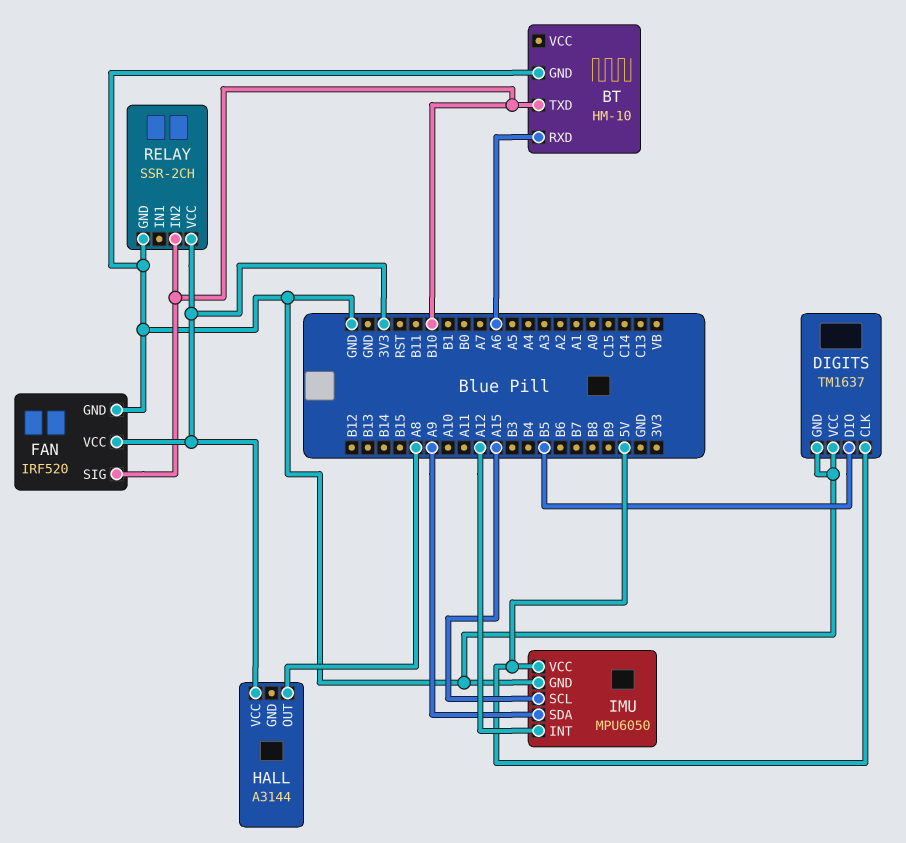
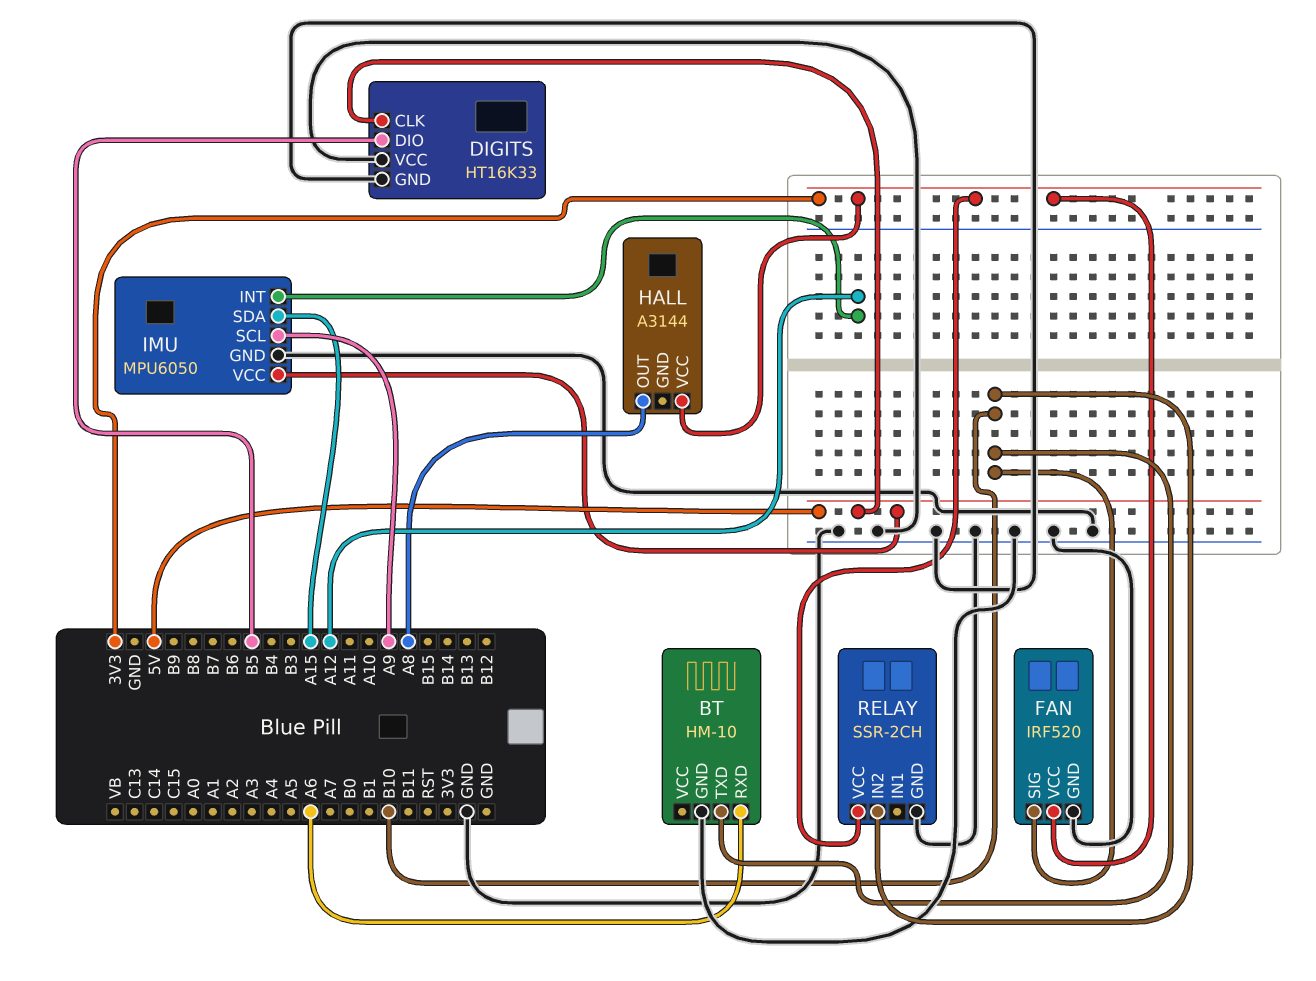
DIGITS: TM1637 -> HT16K33
IMU pin SCL: A15 -> A9
IMU pin SDA: A9 -> A15

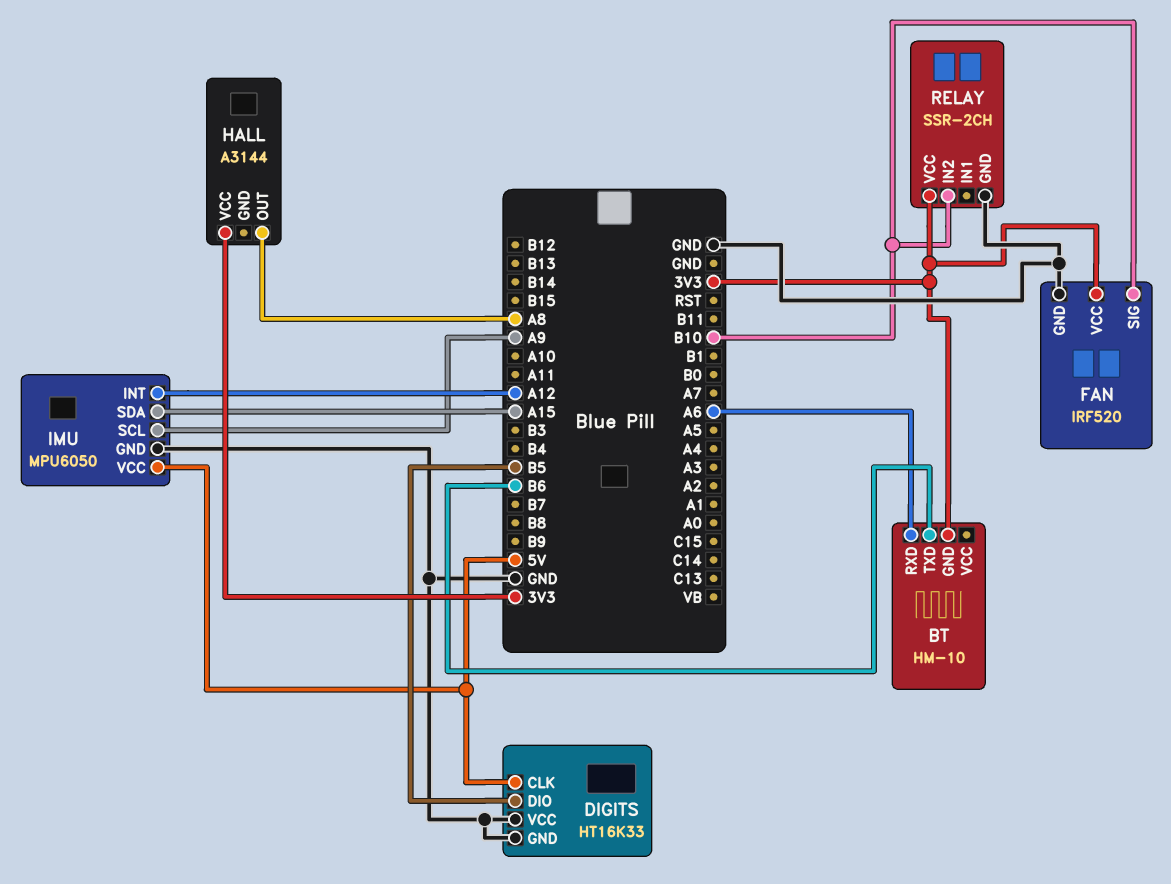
BT pin GND: GND -> 3V3
BT pin TXD: B10 -> B6

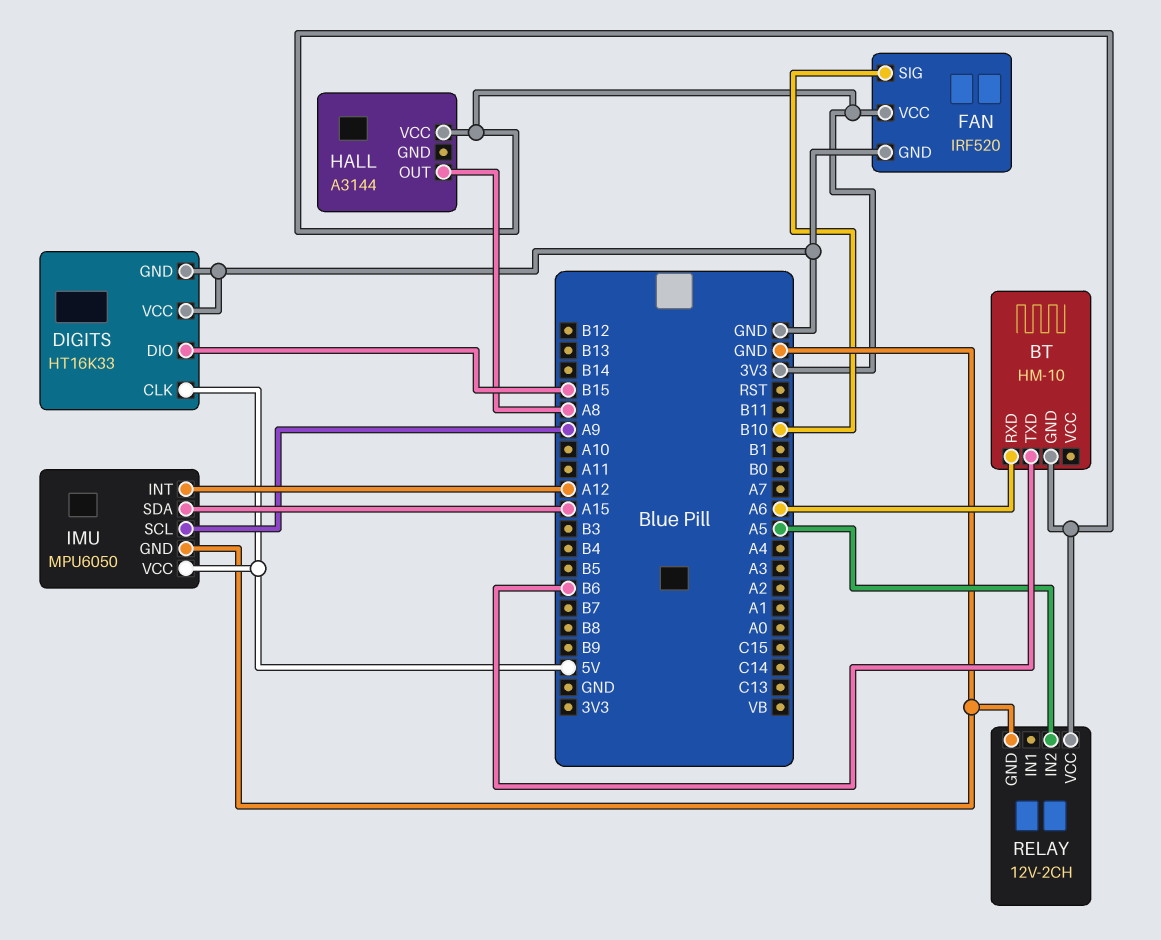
DIGITS pin DIO: B5 -> B15
RELAY: SSR-2CH -> 12V-2CH
RELAY pin IN2: B10 -> A5

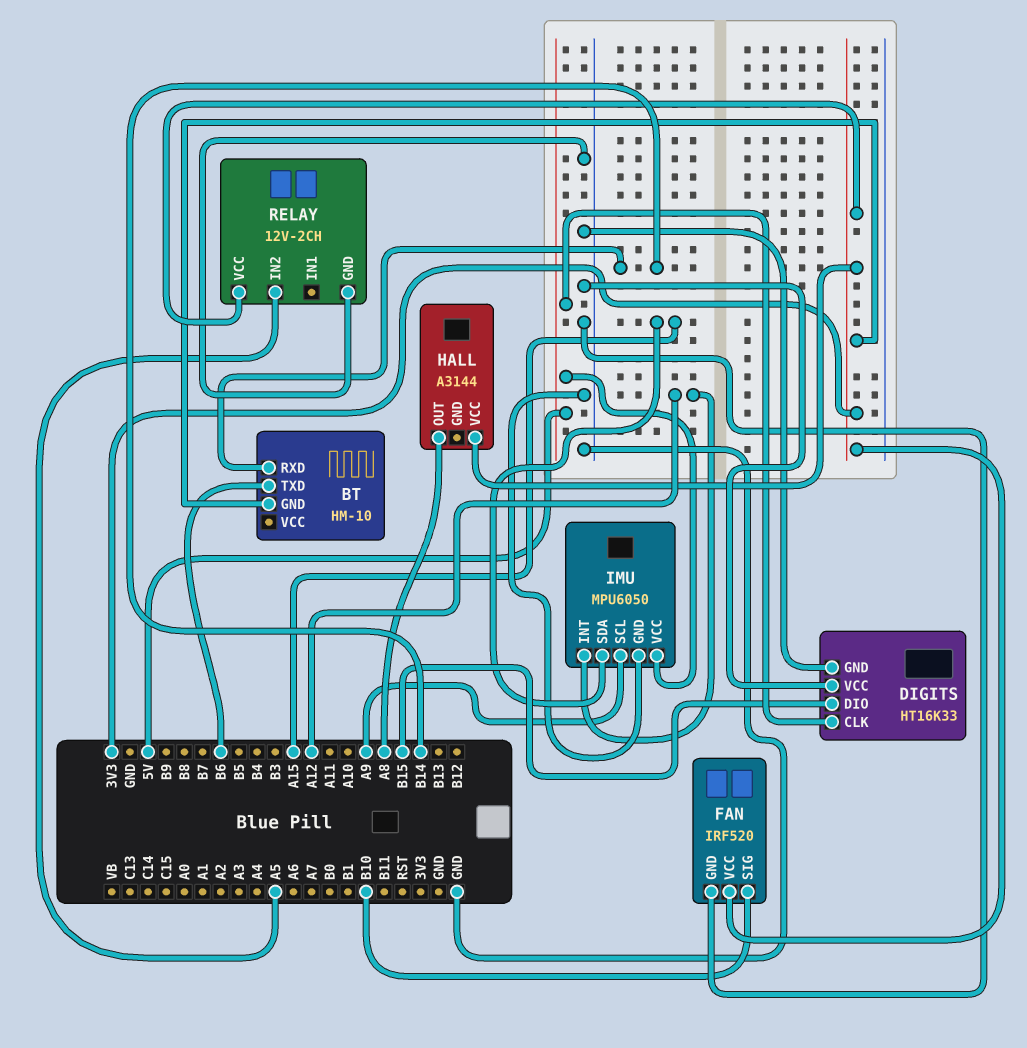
BT pin RXD: A6 -> B14

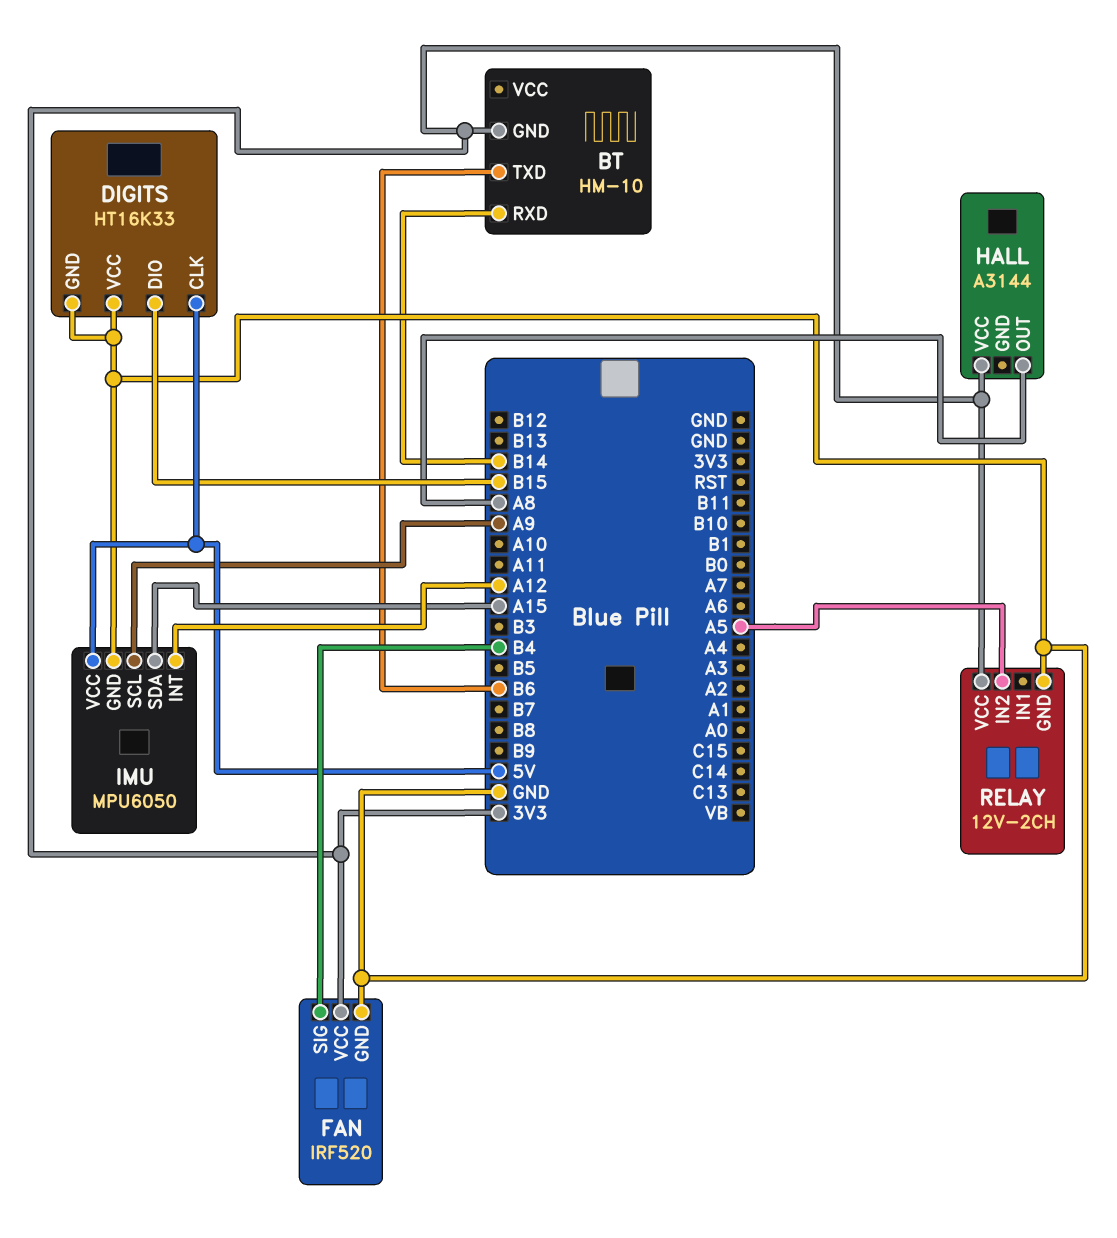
FAN pin SIG: B10 -> B4

